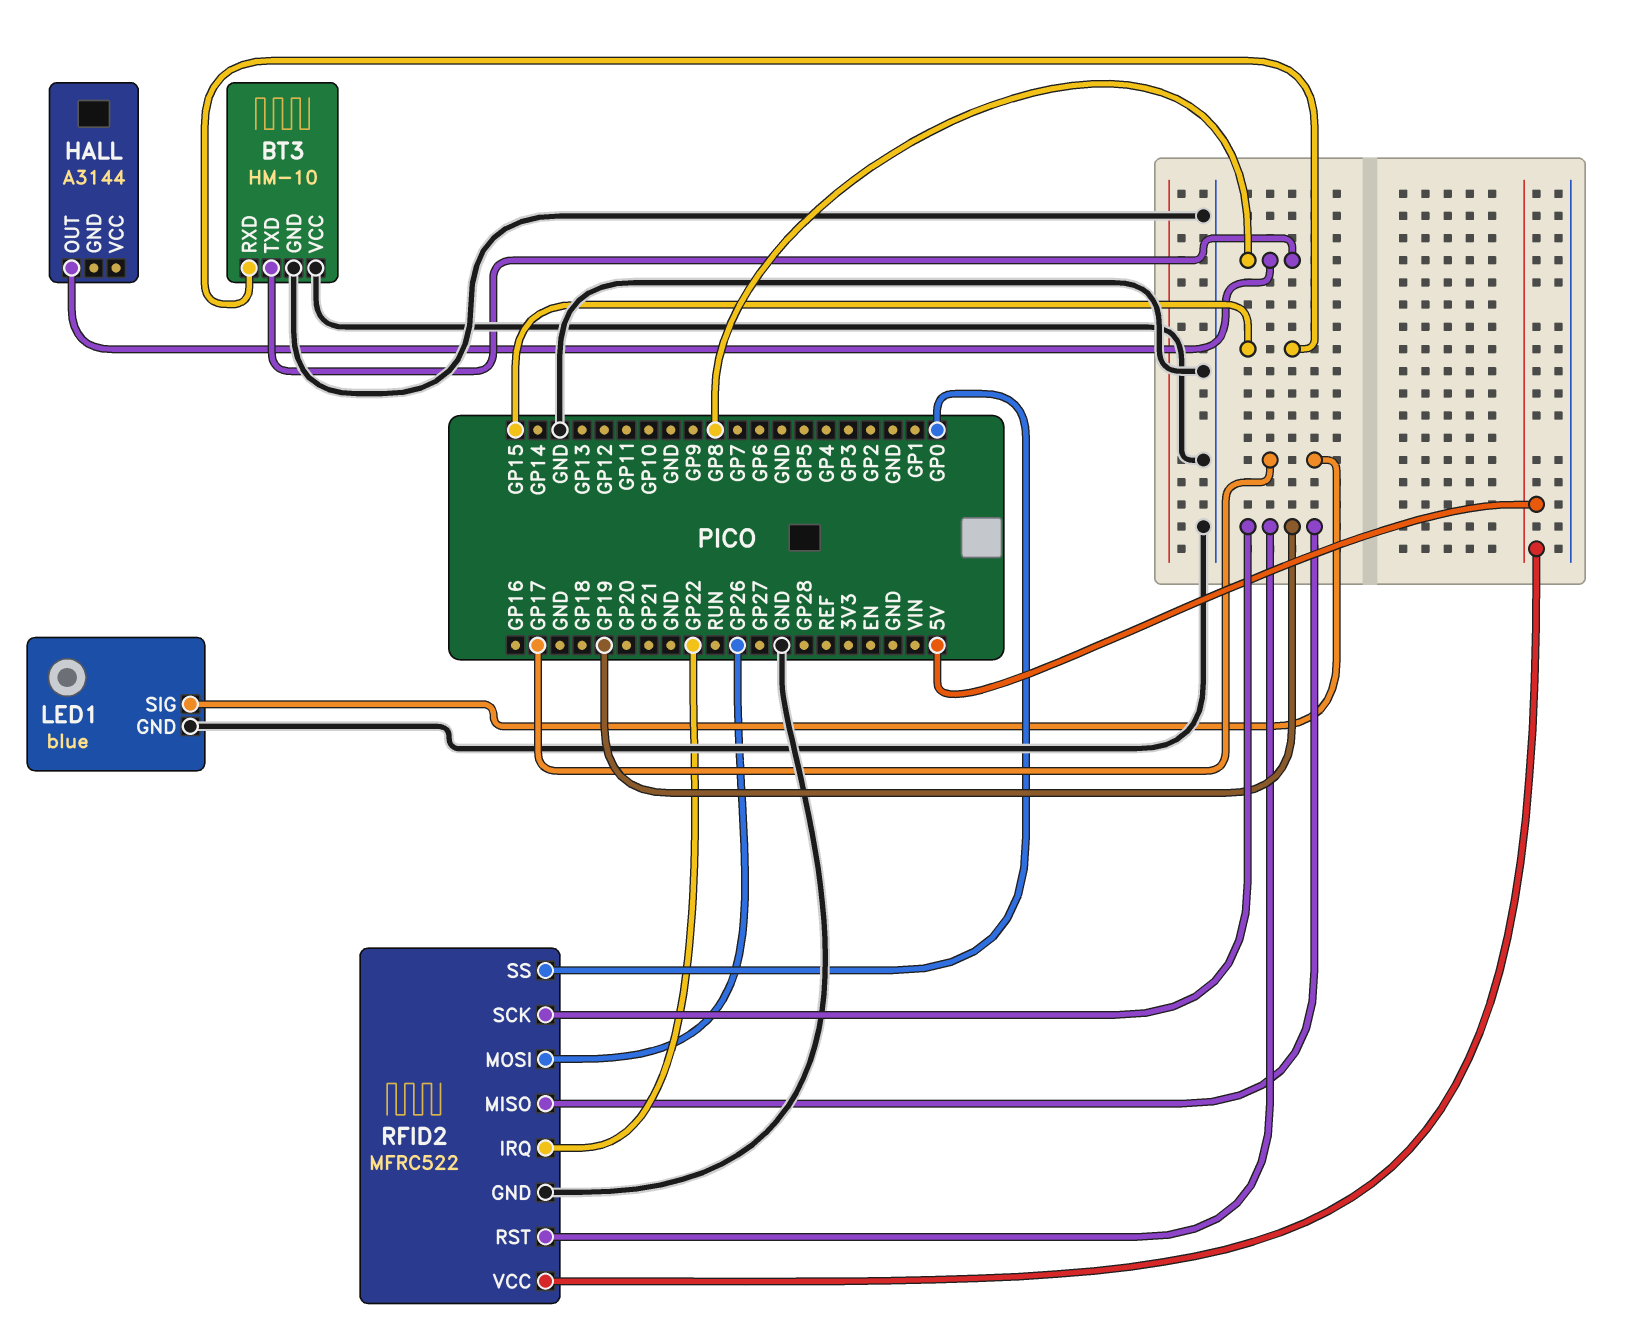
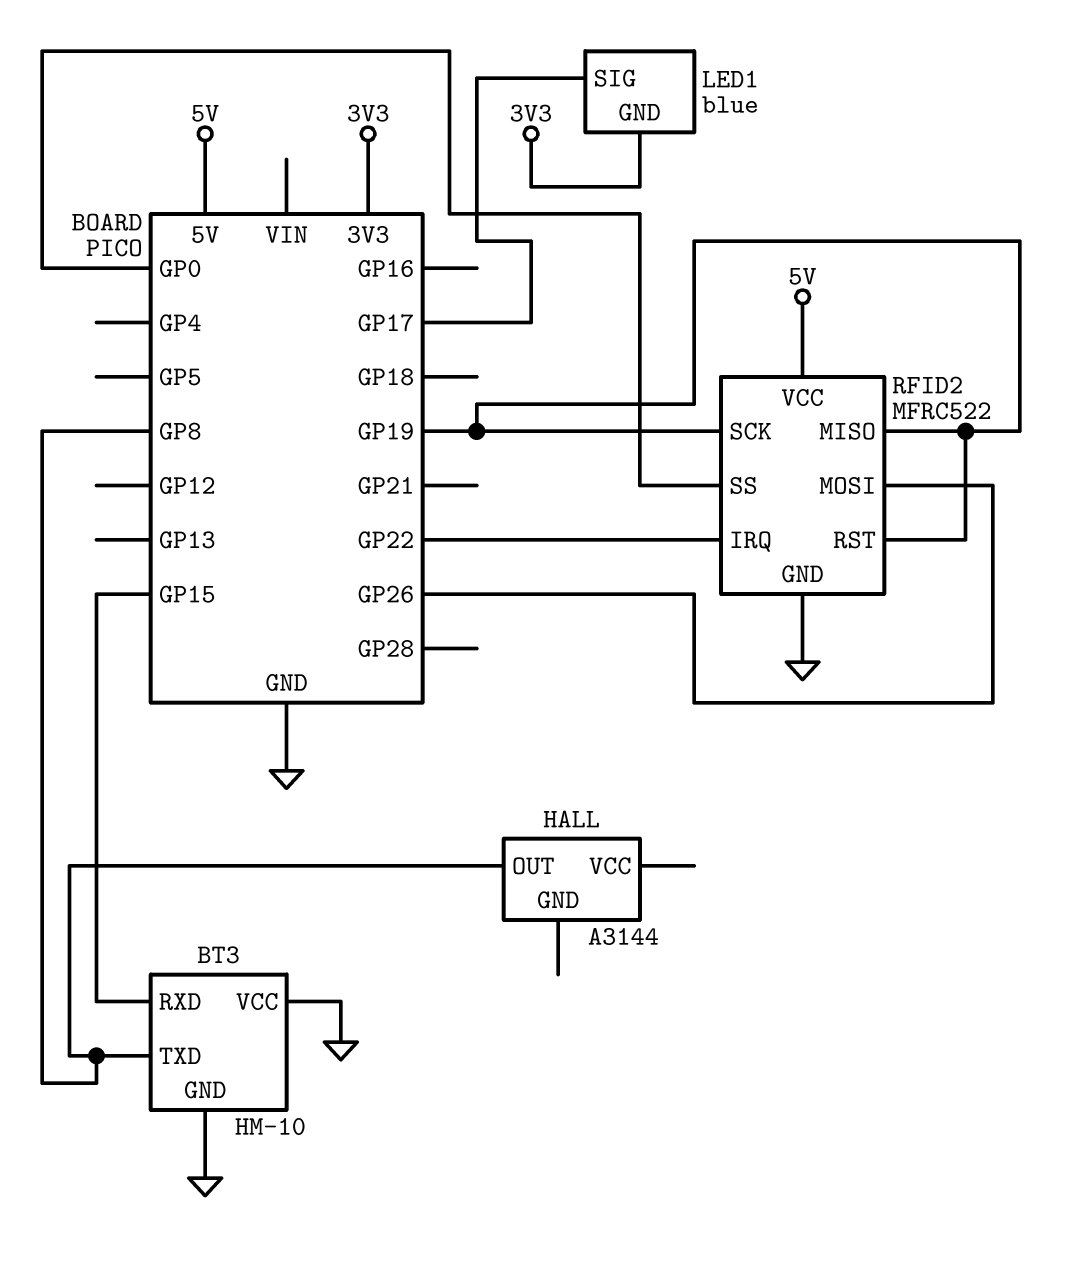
LED1 pin GND: GND -> 3V3

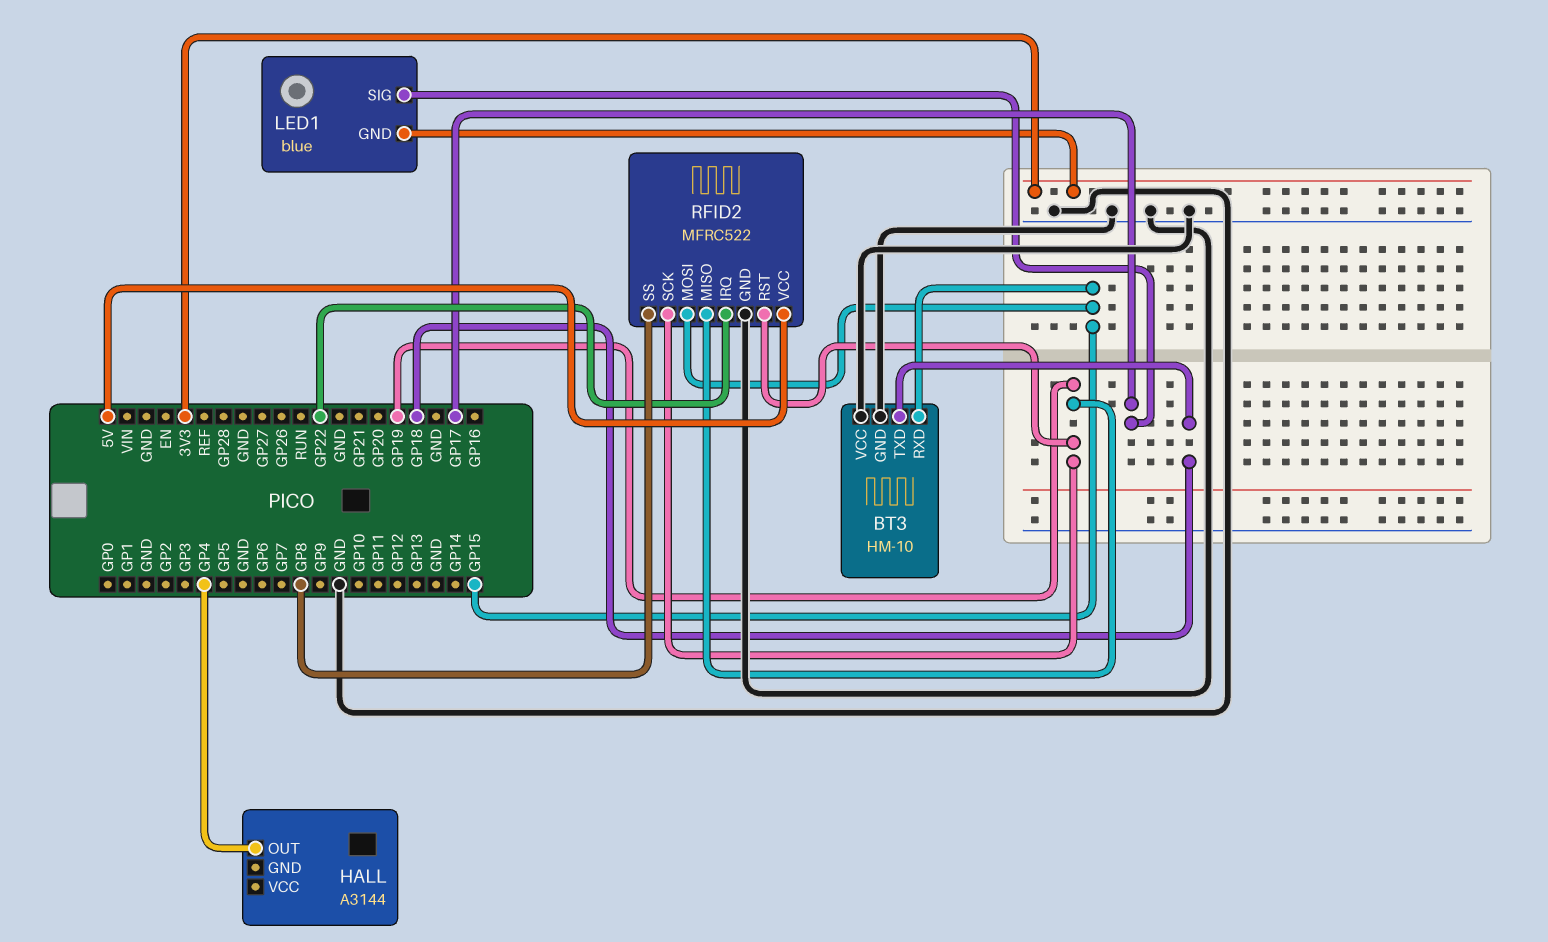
BT3 pin TXD: GP8 -> GP18
HALL pin OUT: GP8 -> GP4
RFID2 pin MOSI: GP26 -> GP15
RFID2 pin SS: GP0 -> GP8

